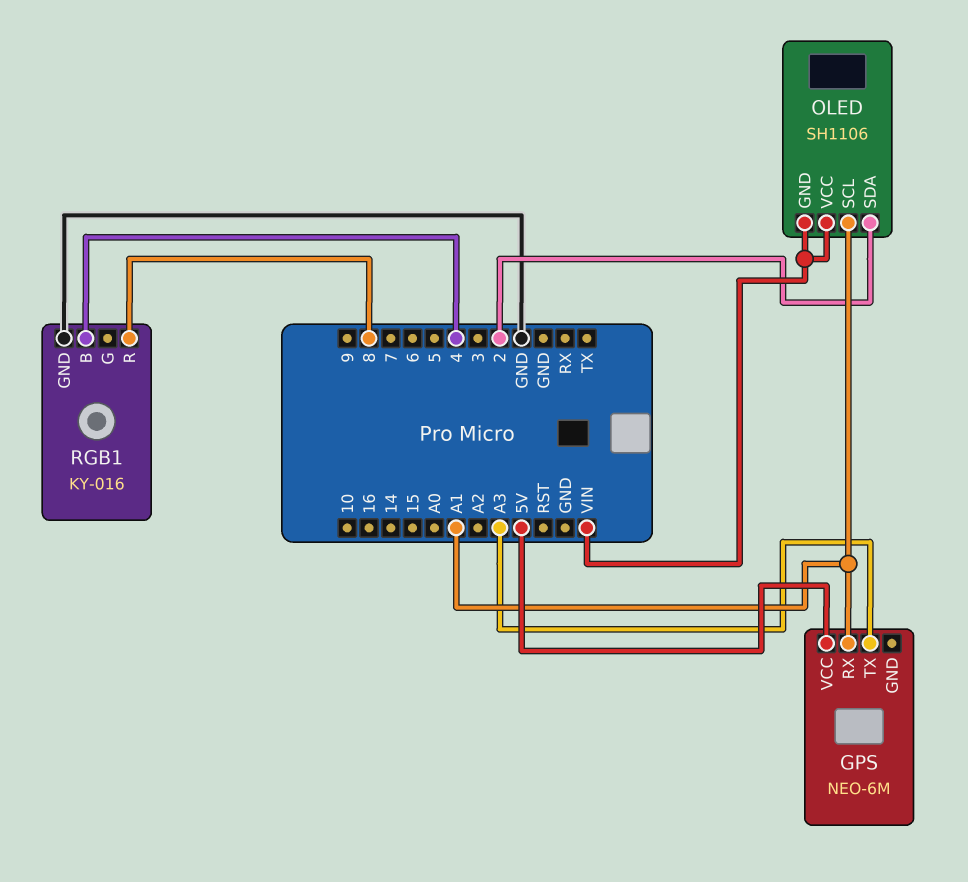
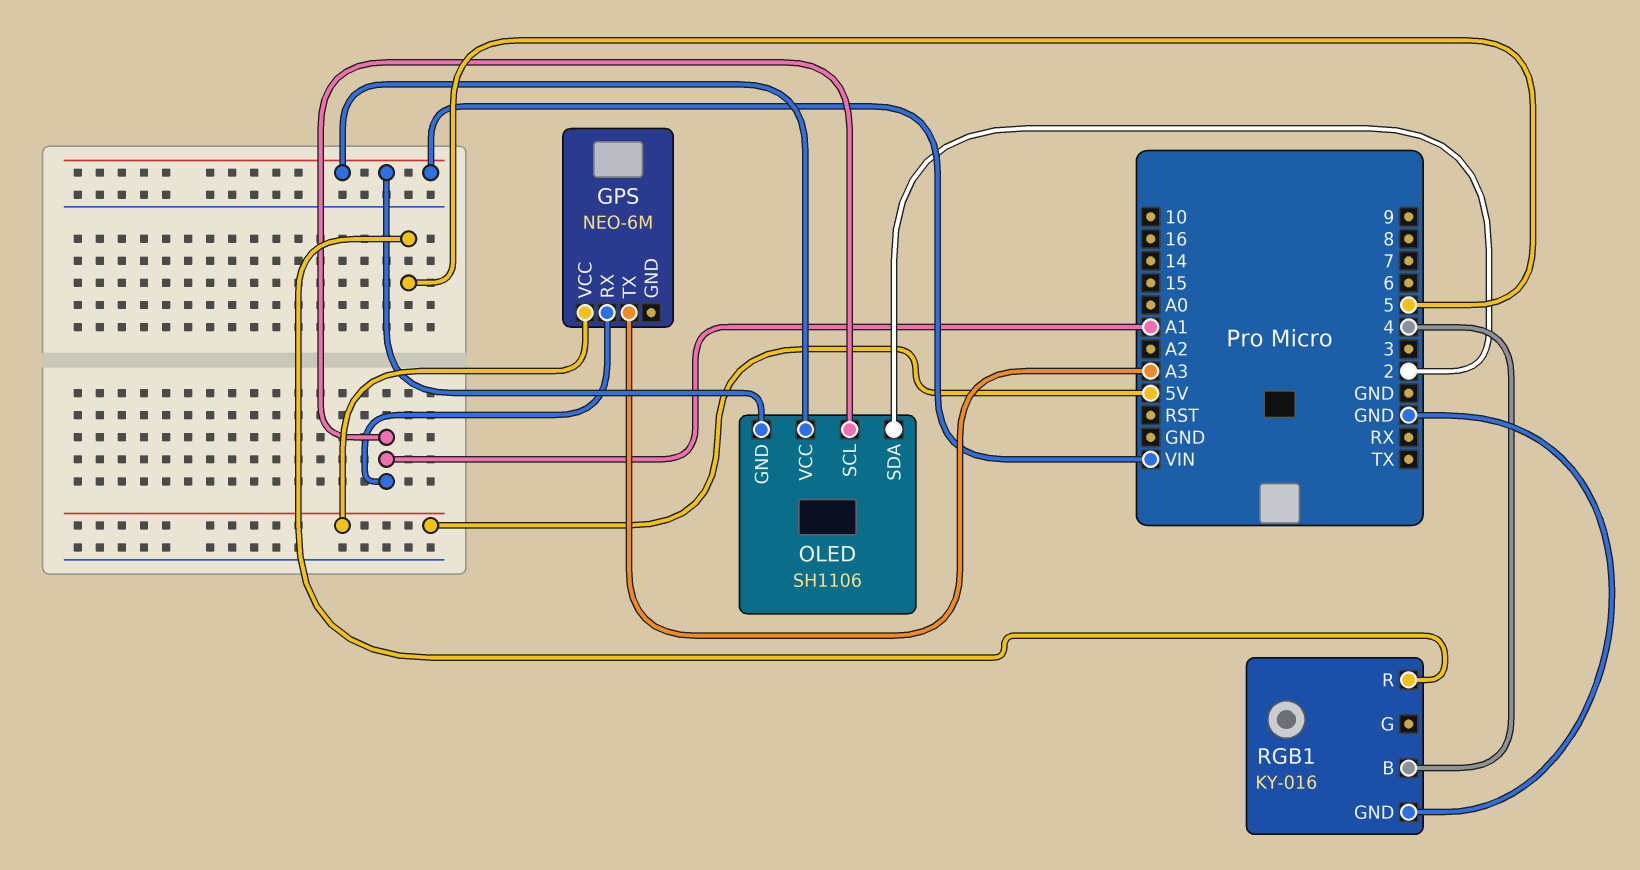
RGB1 pin R: 8 -> 5

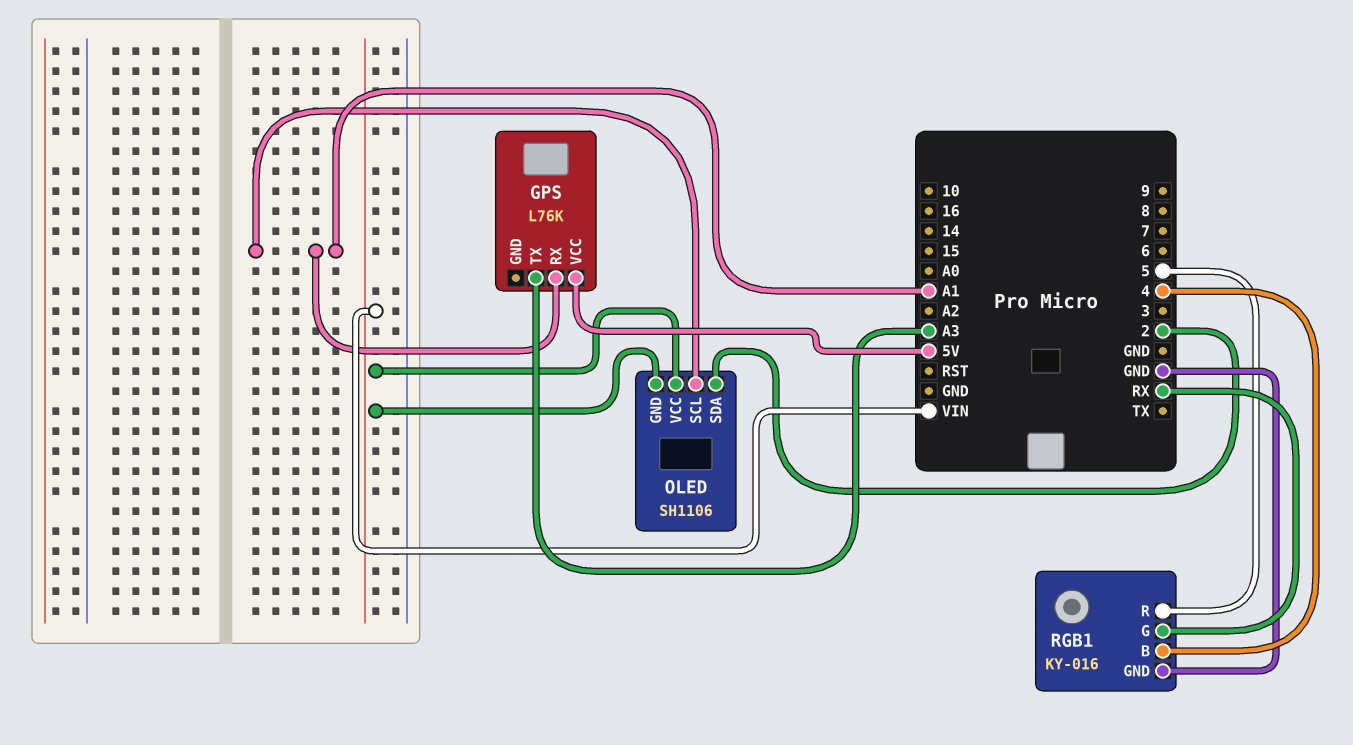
GPS: NEO-6M -> L76K
RGB1 pin G: none -> RX

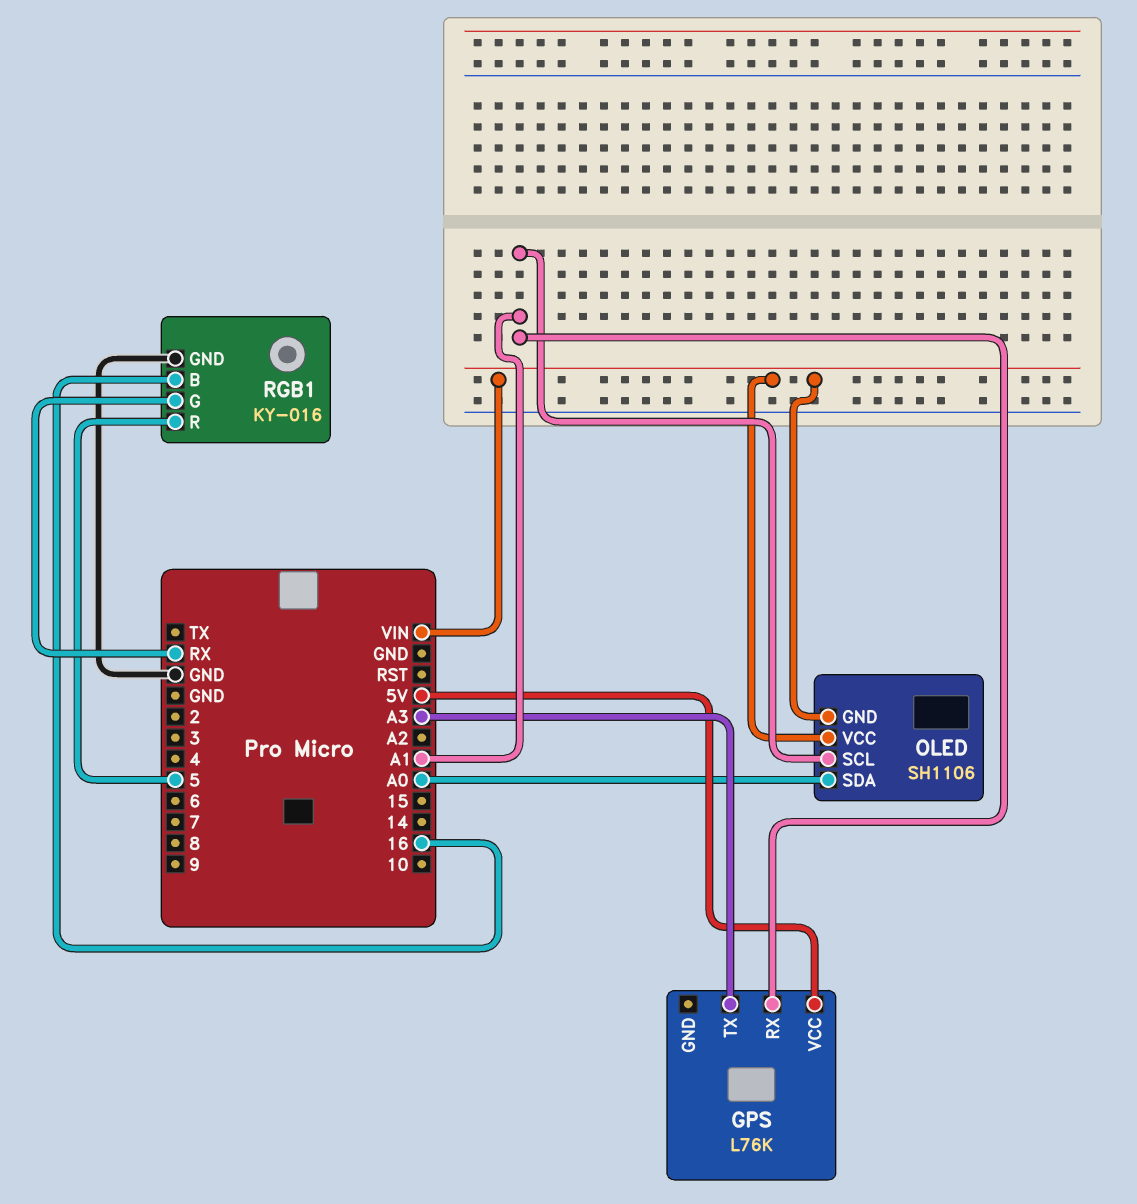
OLED pin SDA: 2 -> A0
RGB1 pin B: 4 -> 16

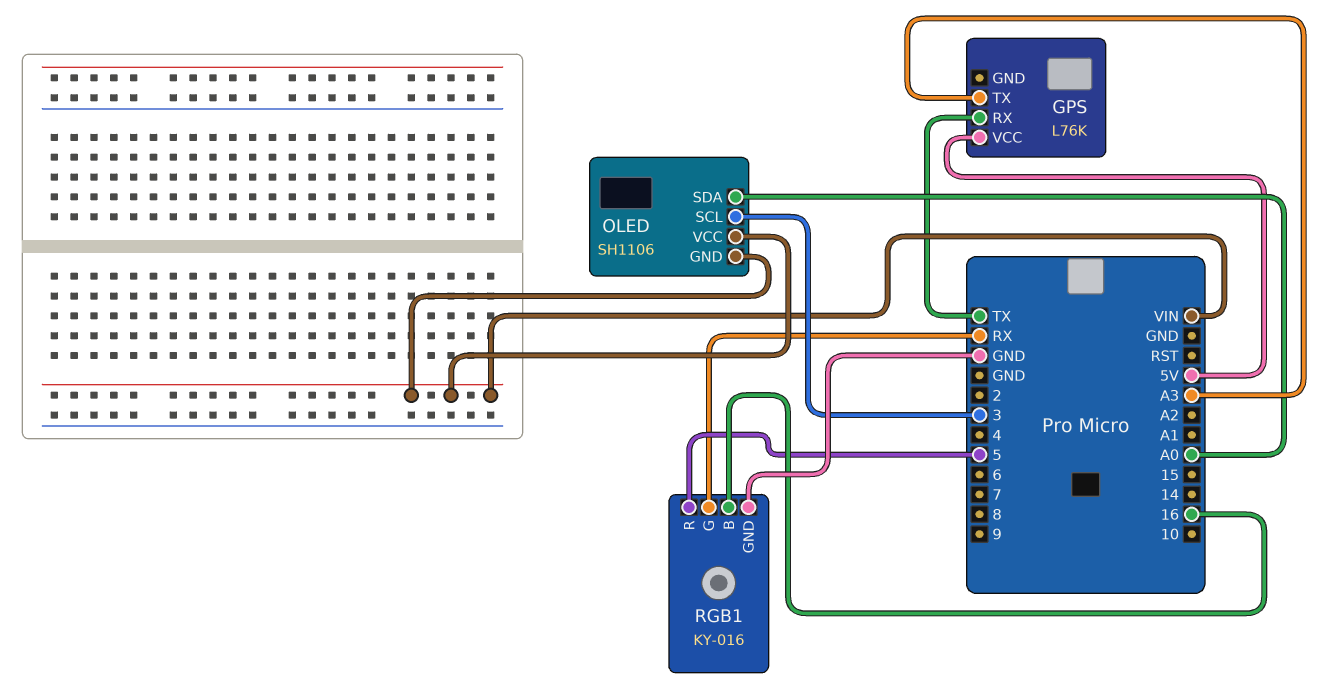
GPS pin RX: A1 -> TX
OLED pin SCL: A1 -> 3

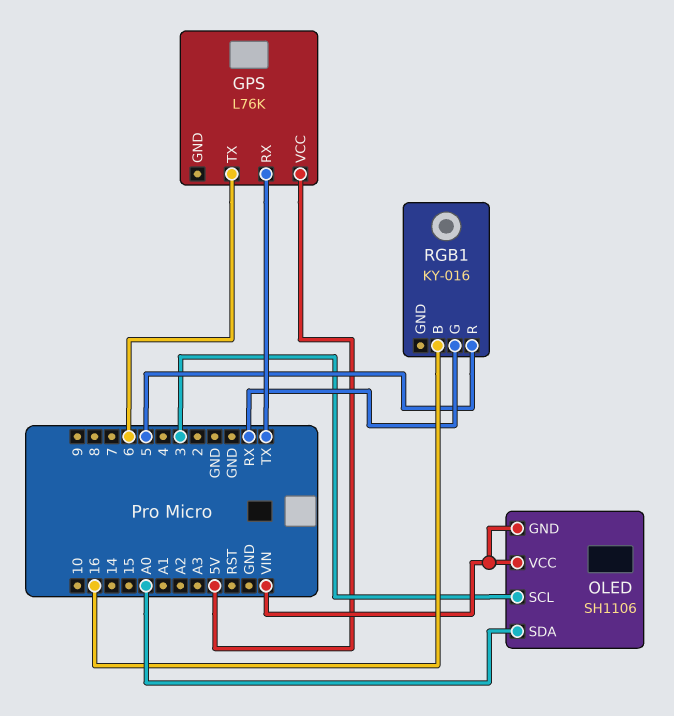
GPS pin TX: A3 -> 6
RGB1 pin GND: GND -> none

